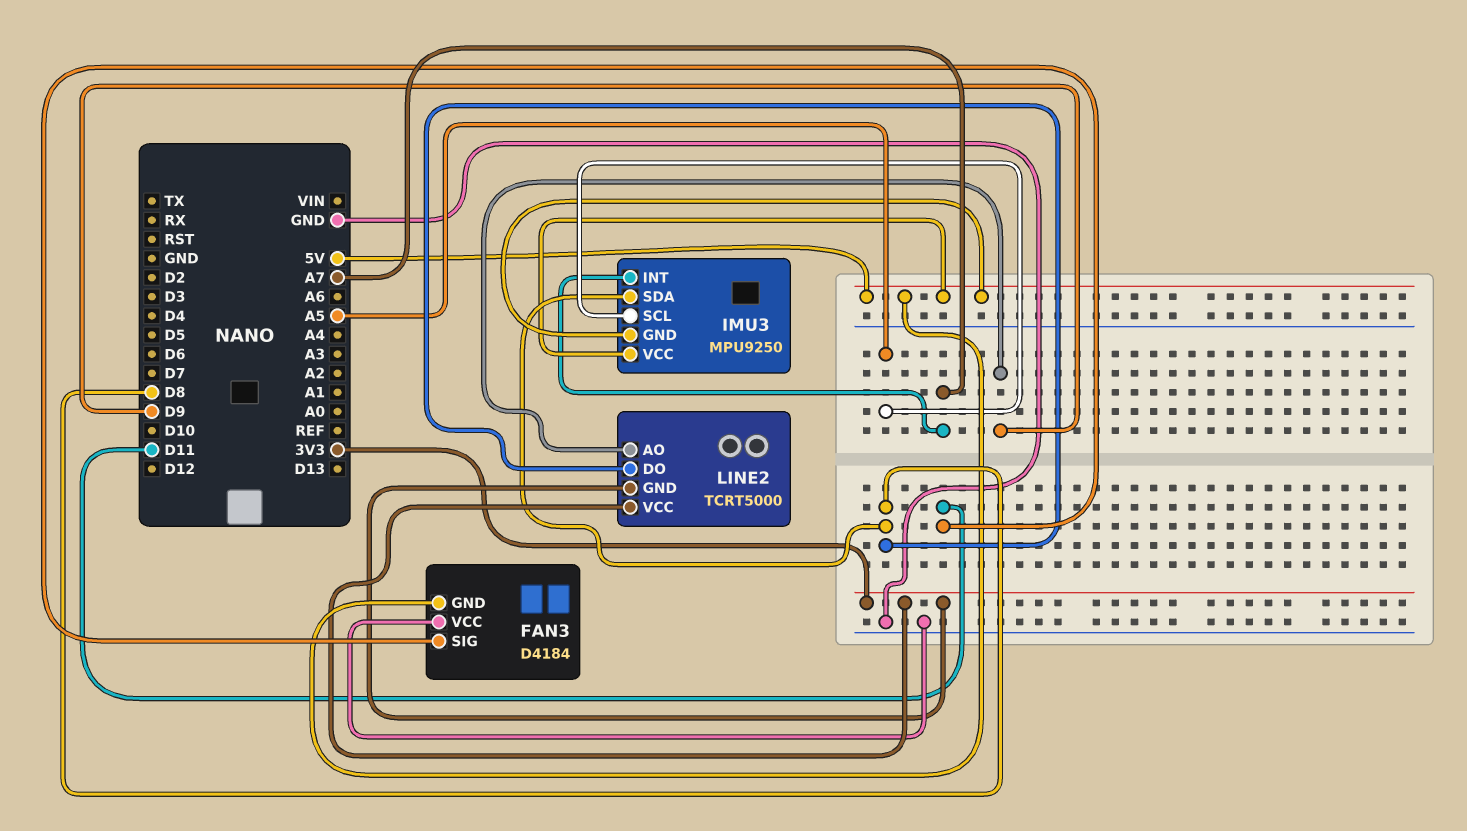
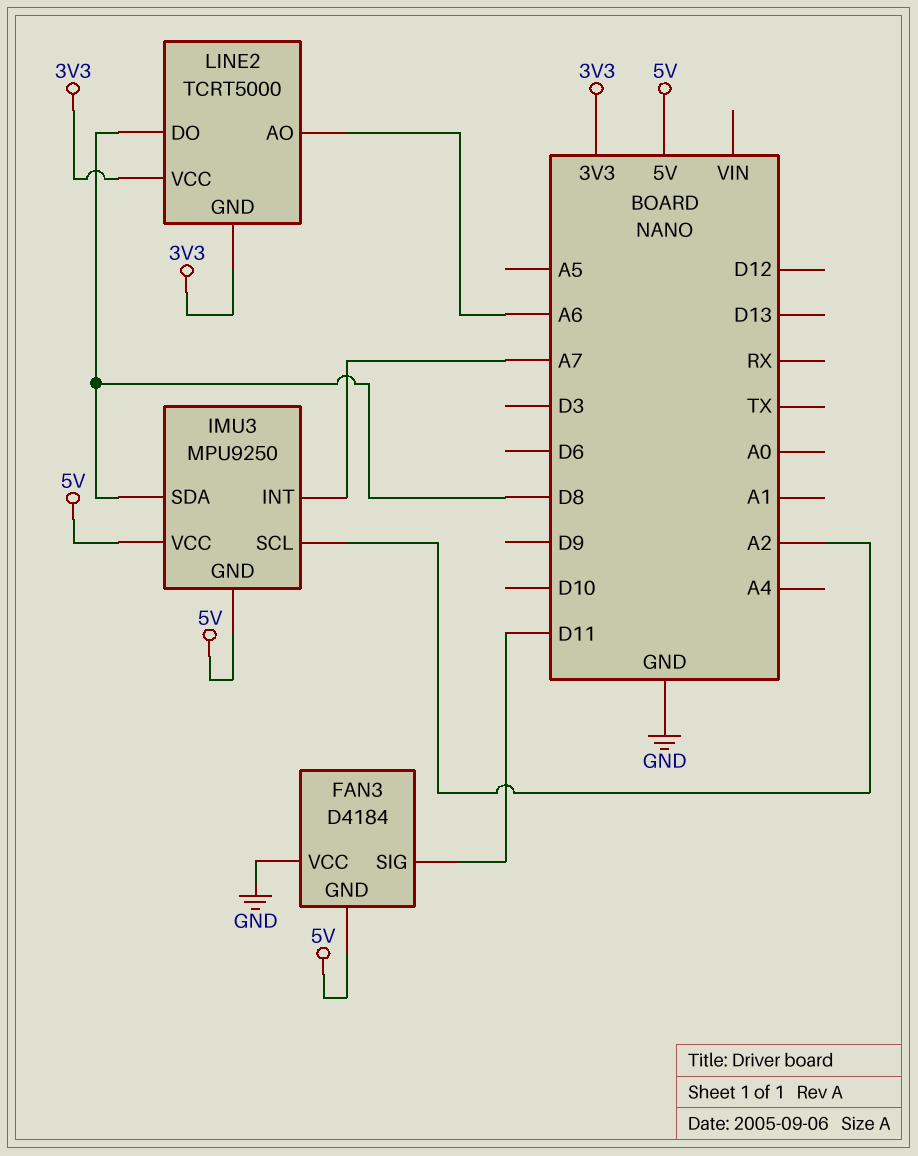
IMU3 pin SCL: A5 -> A2
LINE2 pin AO: D9 -> A6

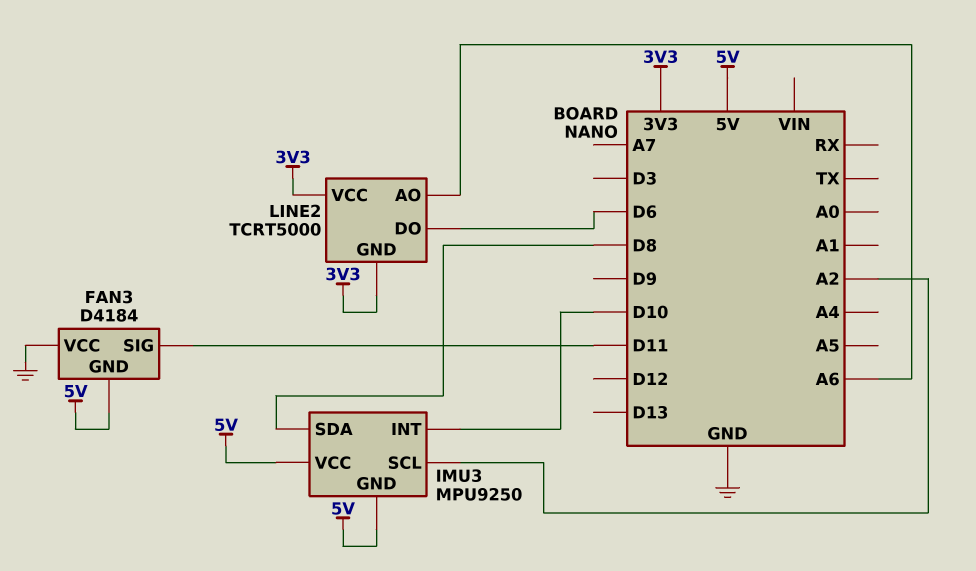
IMU3 pin INT: A7 -> D10
LINE2 pin DO: D8 -> D6

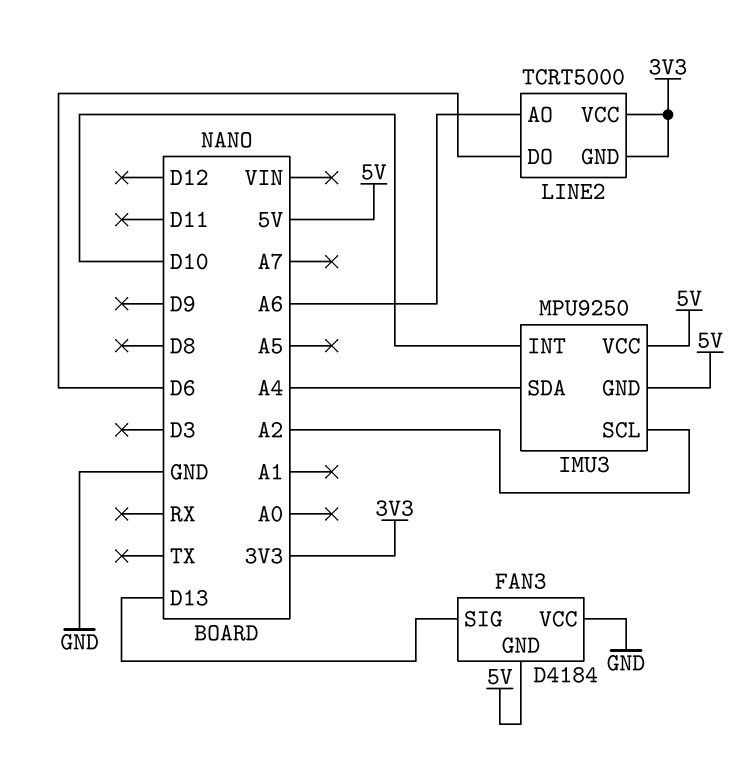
FAN3 pin SIG: D11 -> D13
IMU3 pin SDA: D8 -> A4

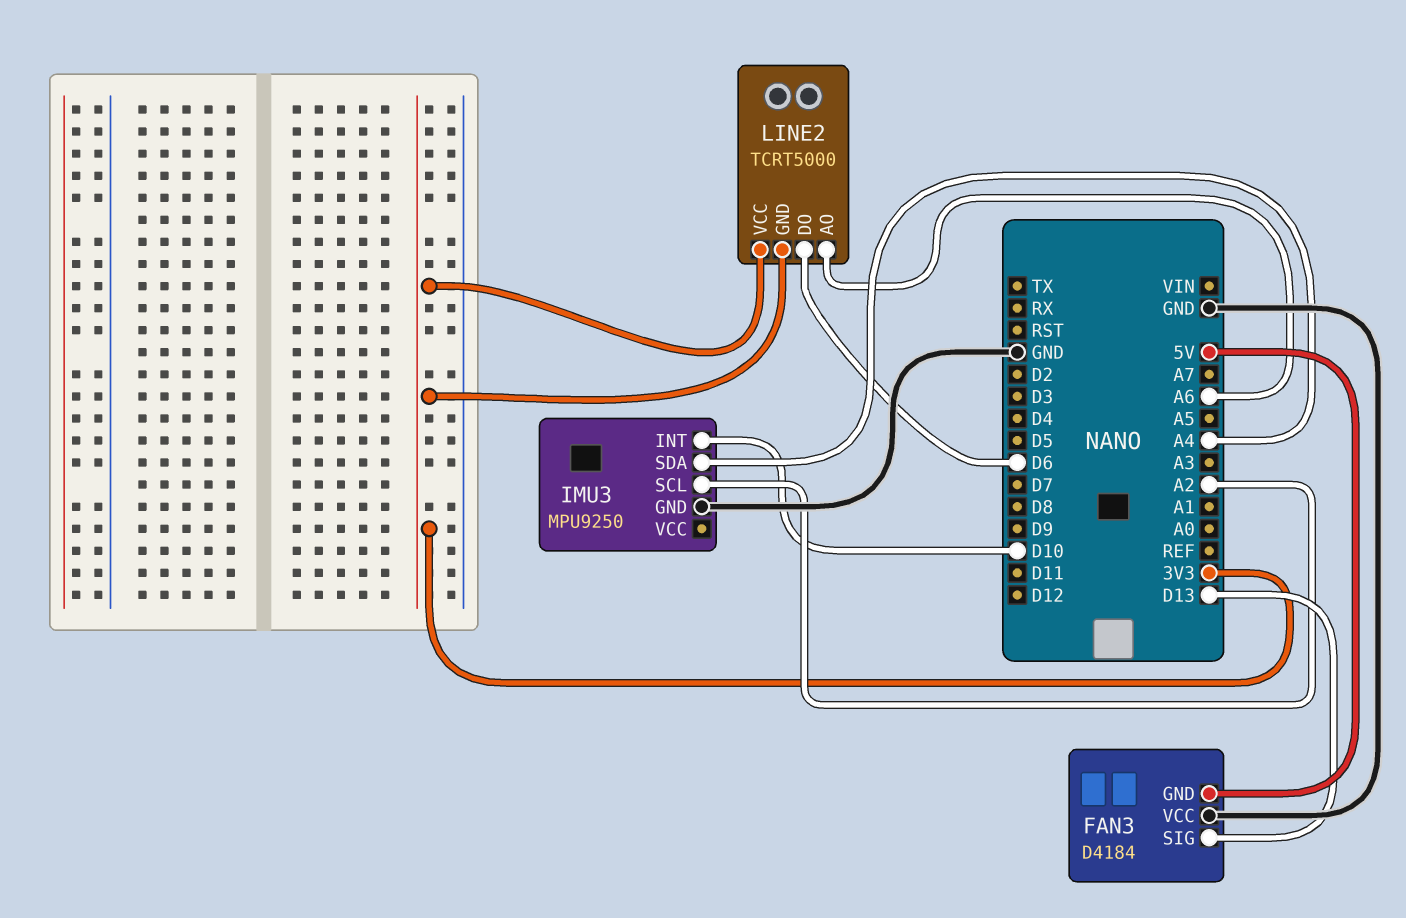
IMU3 pin GND: 5V -> GND
IMU3 pin VCC: 5V -> none

